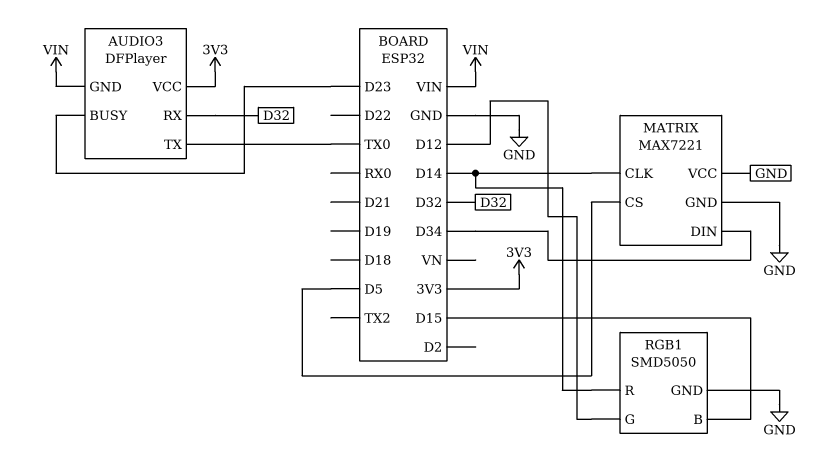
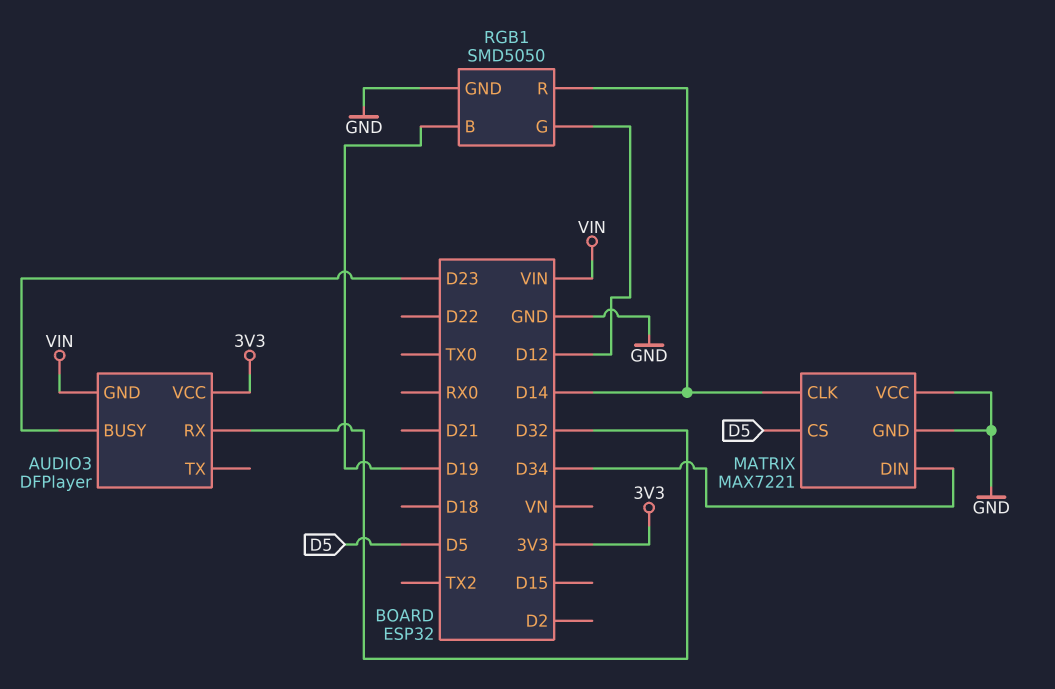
AUDIO3 pin TX: TX0 -> none
RGB1 pin B: D15 -> D19

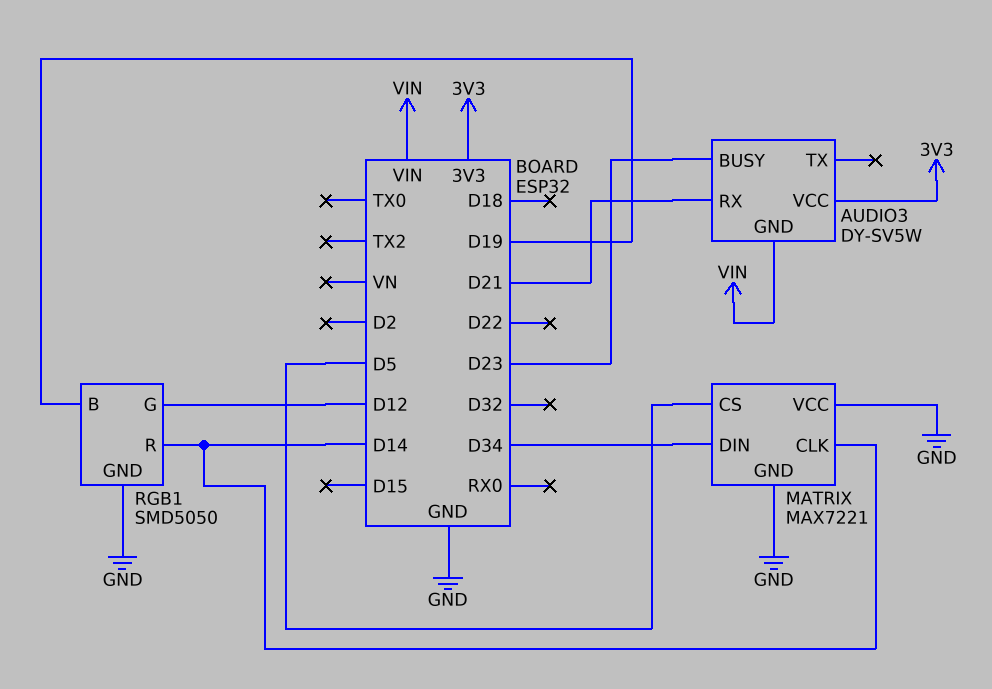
AUDIO3: DFPlayer -> DY-SV5W
AUDIO3 pin RX: D32 -> D21

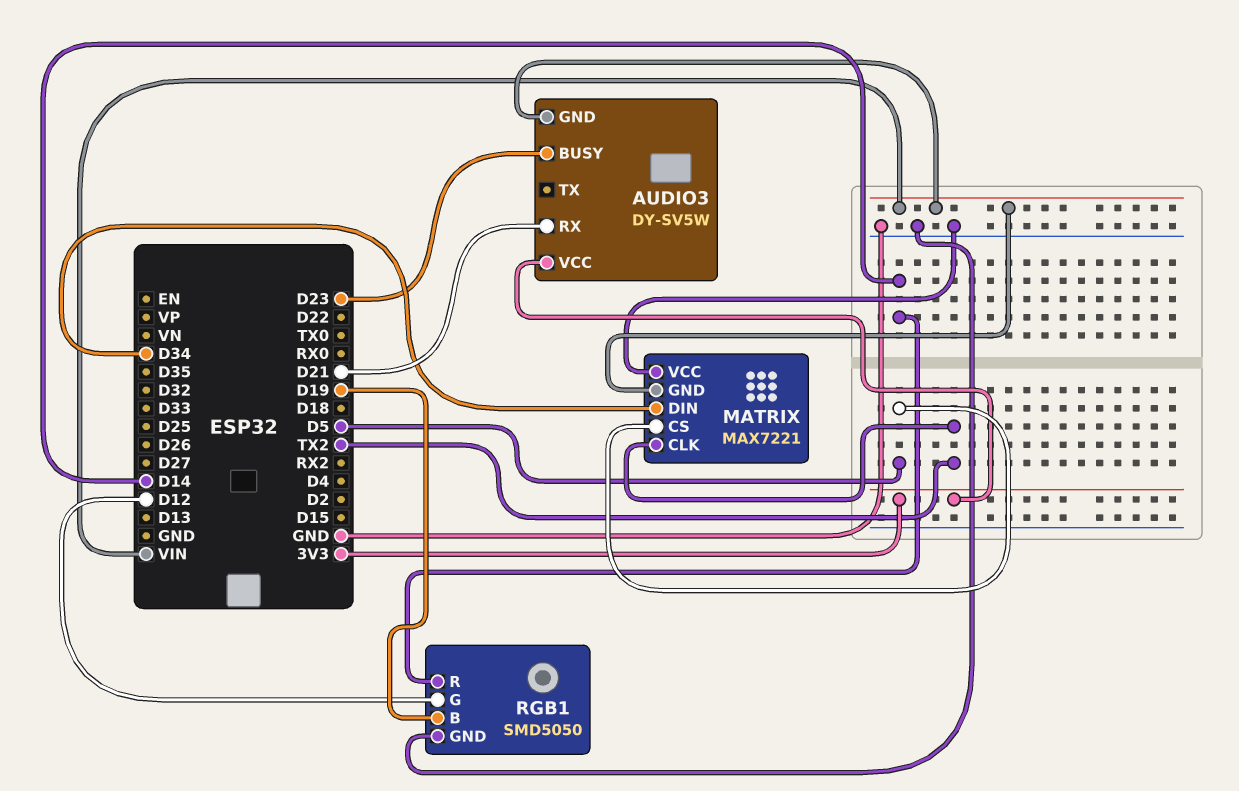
MATRIX pin CLK: D14 -> TX2
MATRIX pin GND: GND -> VIN

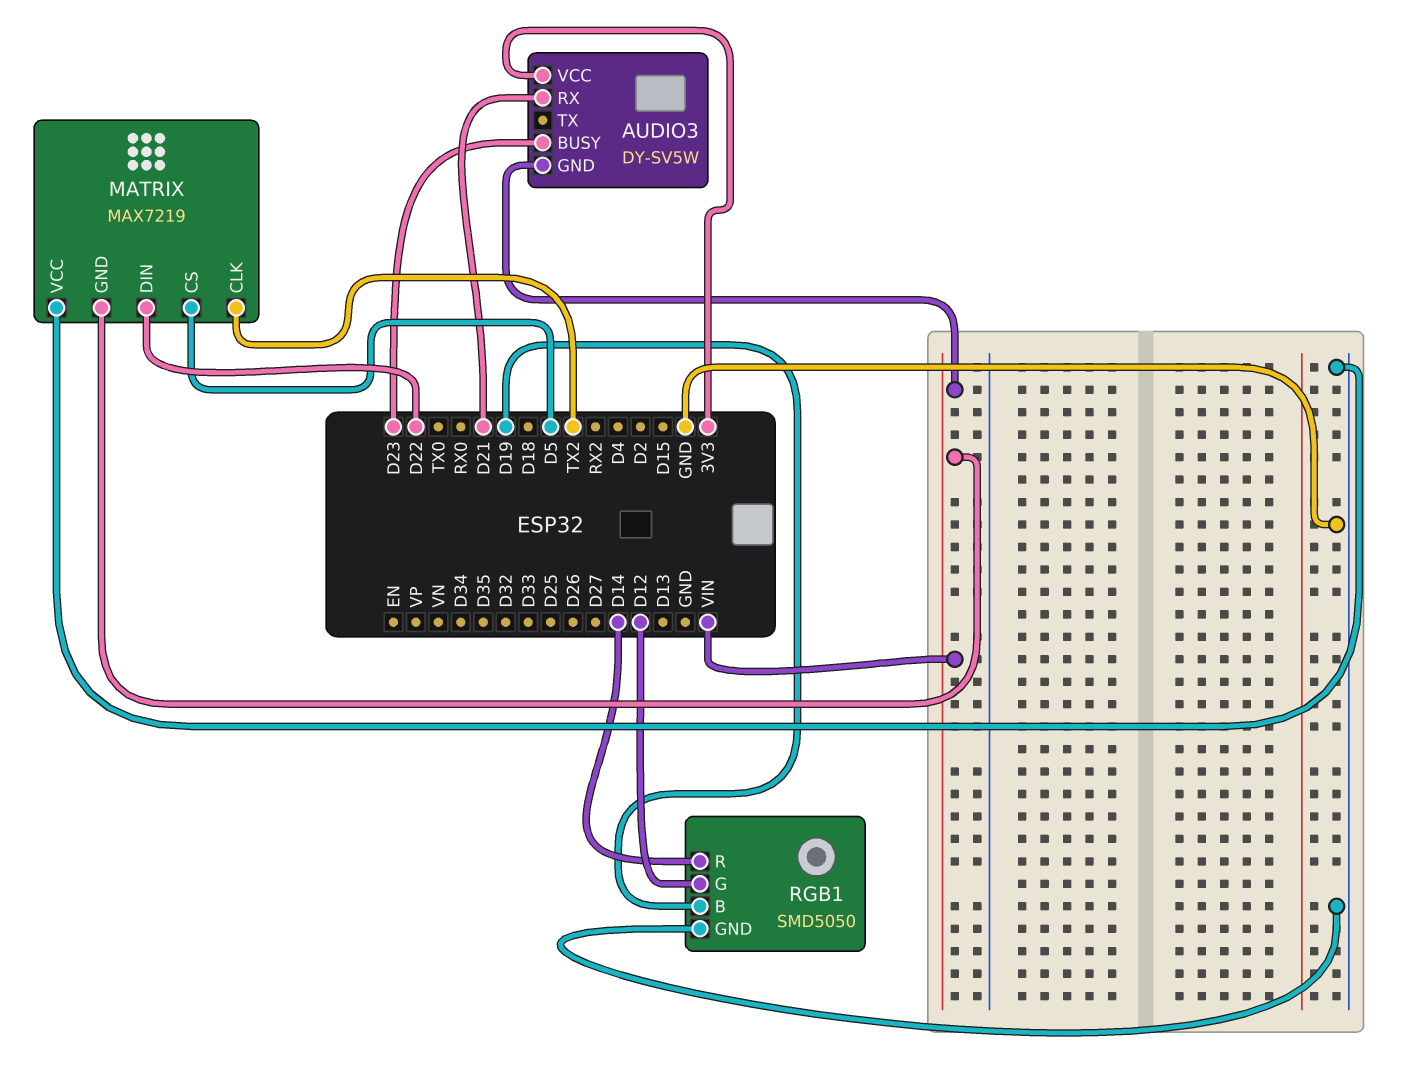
MATRIX: MAX7221 -> MAX7219
MATRIX pin DIN: D34 -> D22

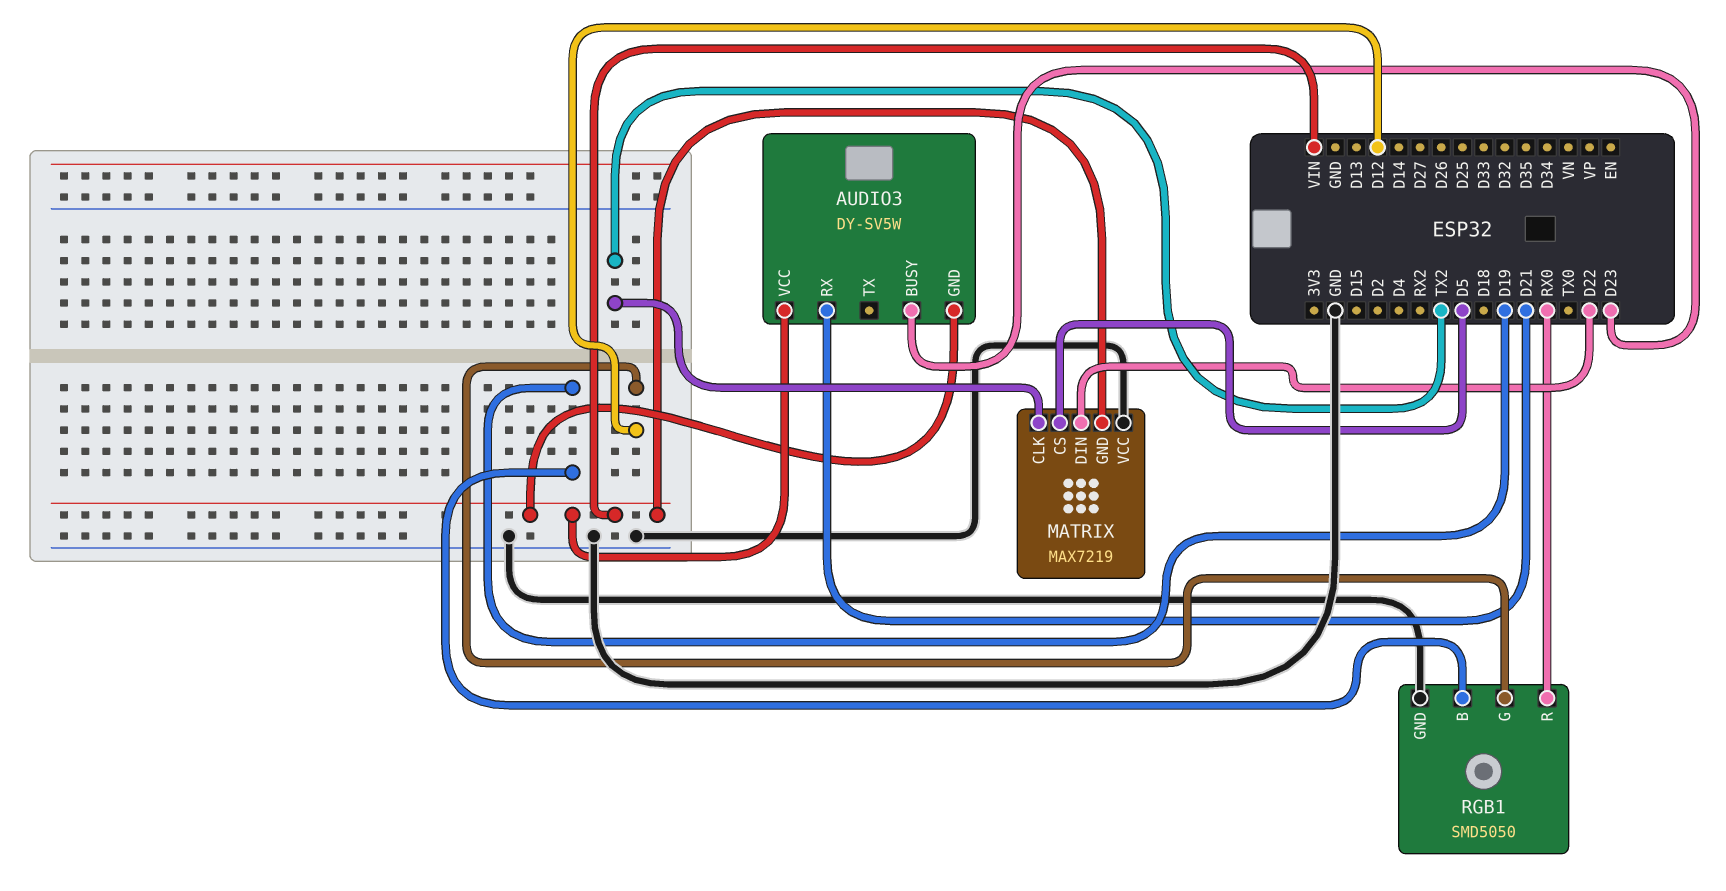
AUDIO3 pin VCC: 3V3 -> VIN
RGB1 pin R: D14 -> RX0

